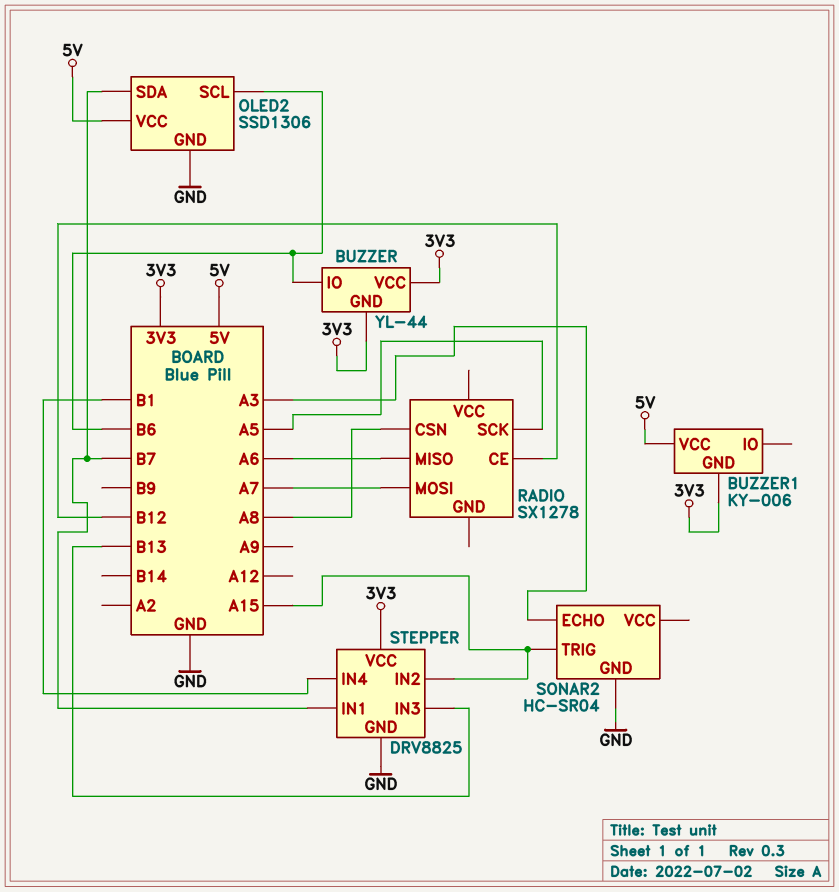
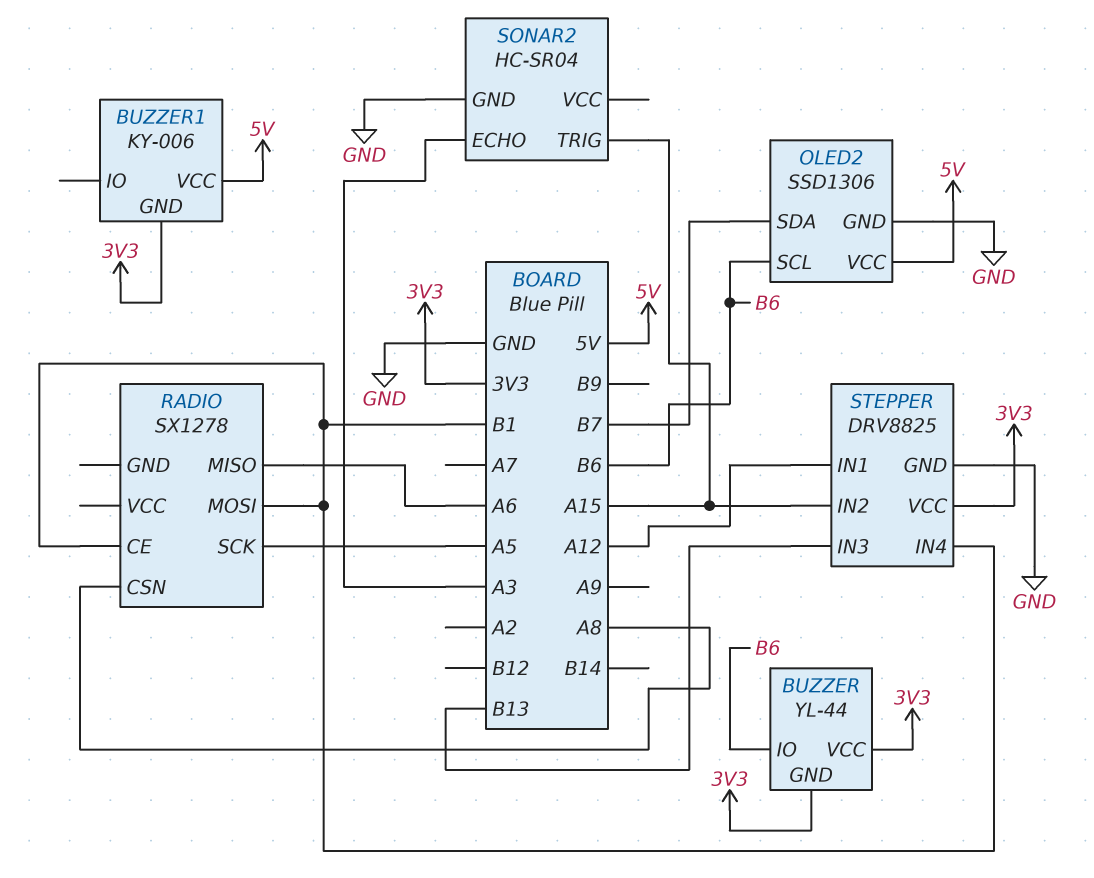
RADIO pin CE: B12 -> B1
RADIO pin MOSI: A7 -> B1
STEPPER pin IN1: B7 -> A12

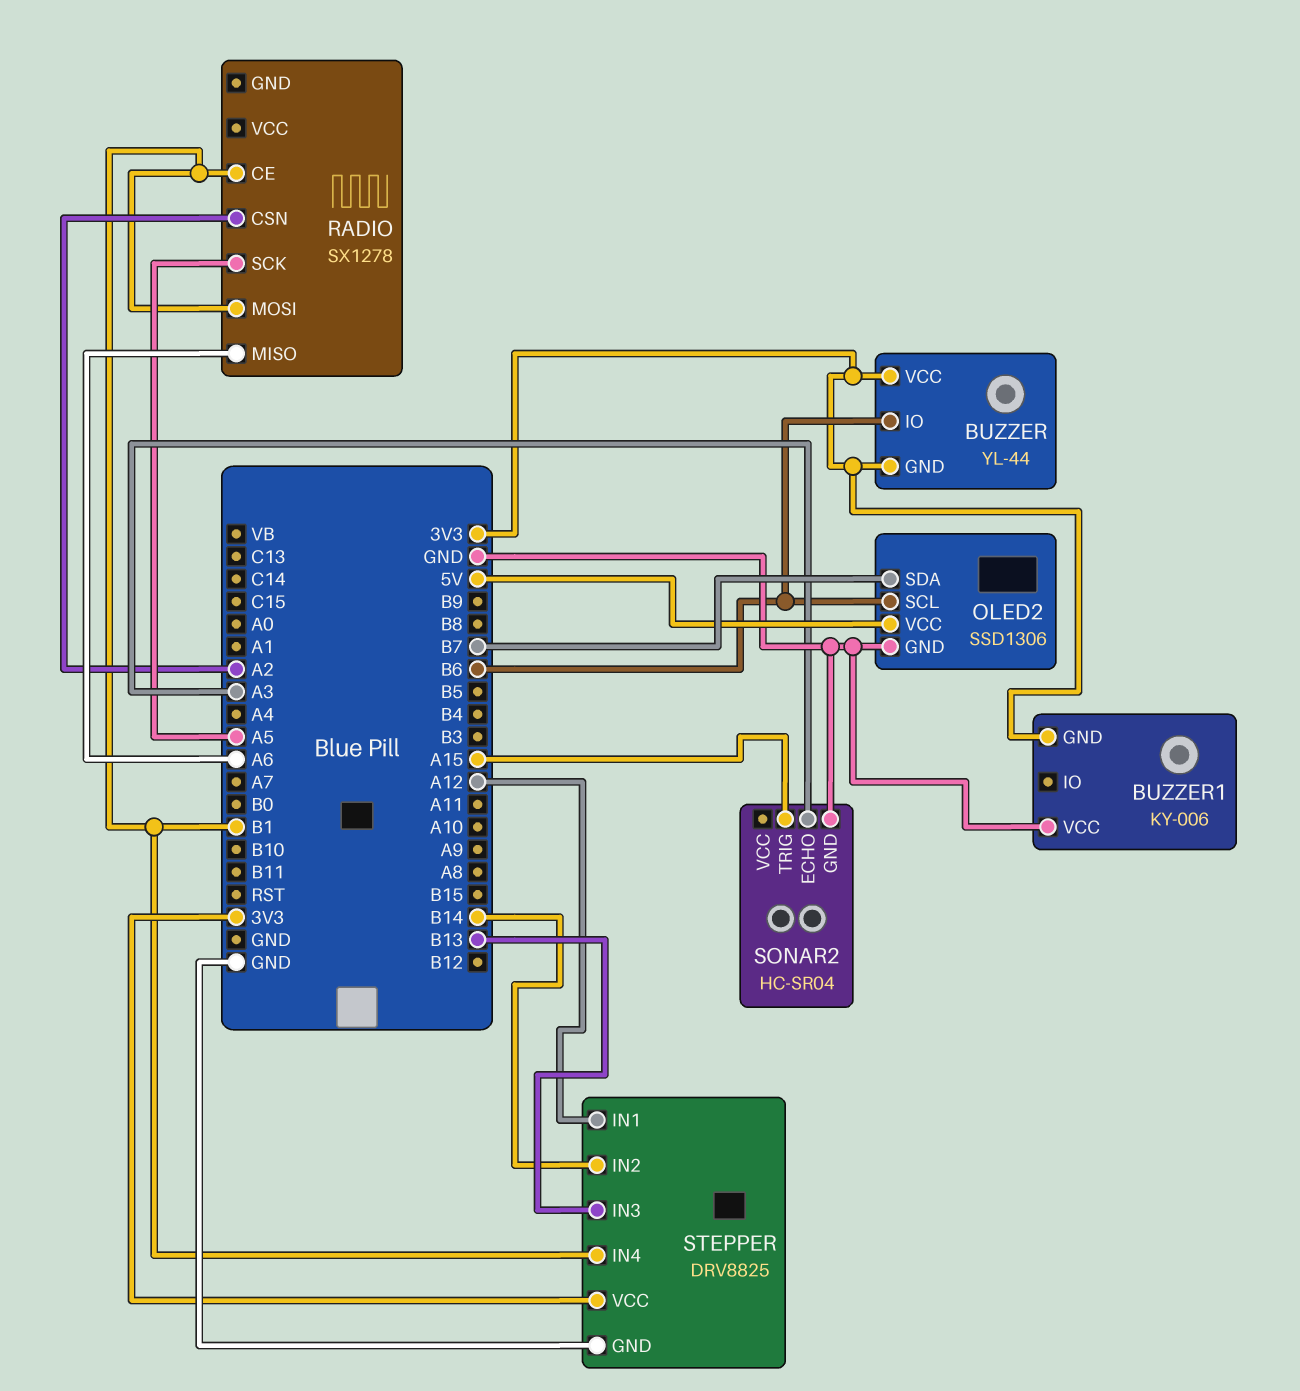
BUZZER1 pin VCC: 5V -> GND
RADIO pin CSN: A8 -> A2
STEPPER pin IN2: A15 -> B14

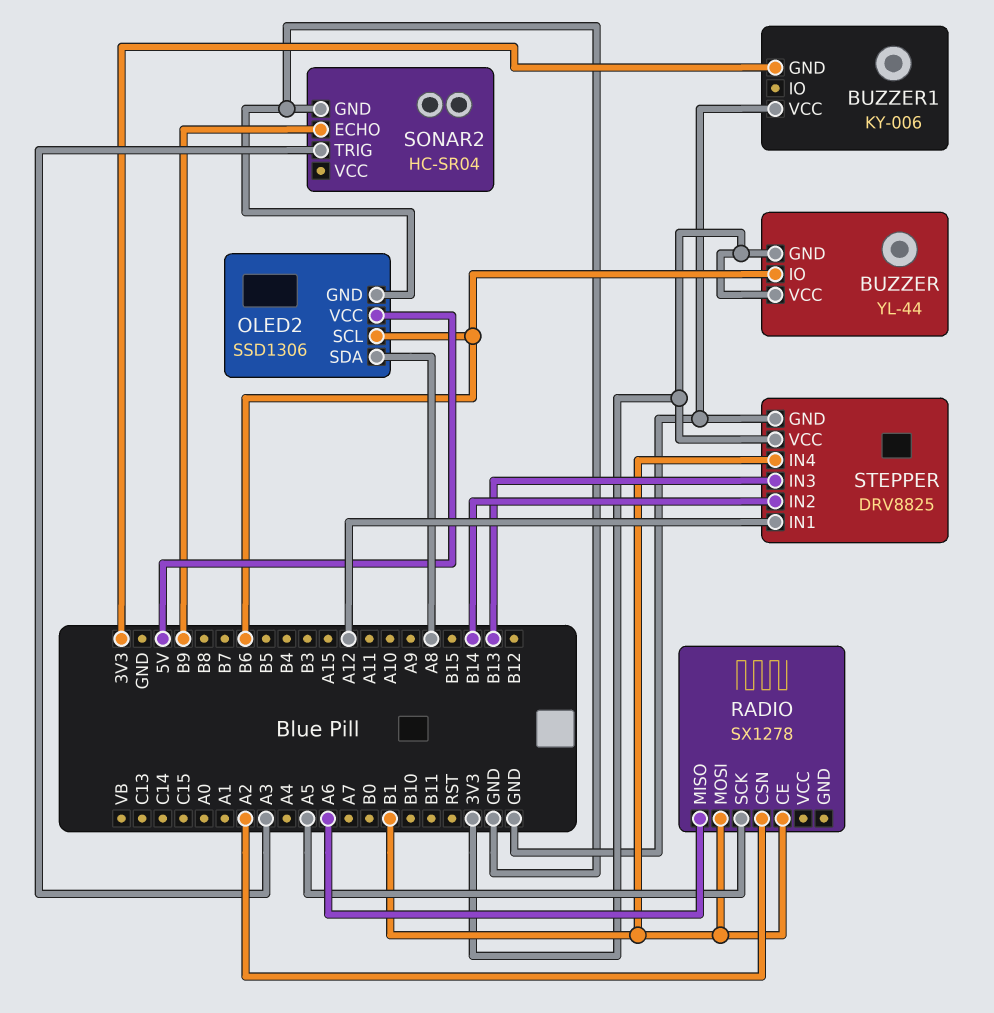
OLED2 pin SDA: B7 -> A8
SONAR2 pin ECHO: A3 -> B9
SONAR2 pin TRIG: A15 -> A3

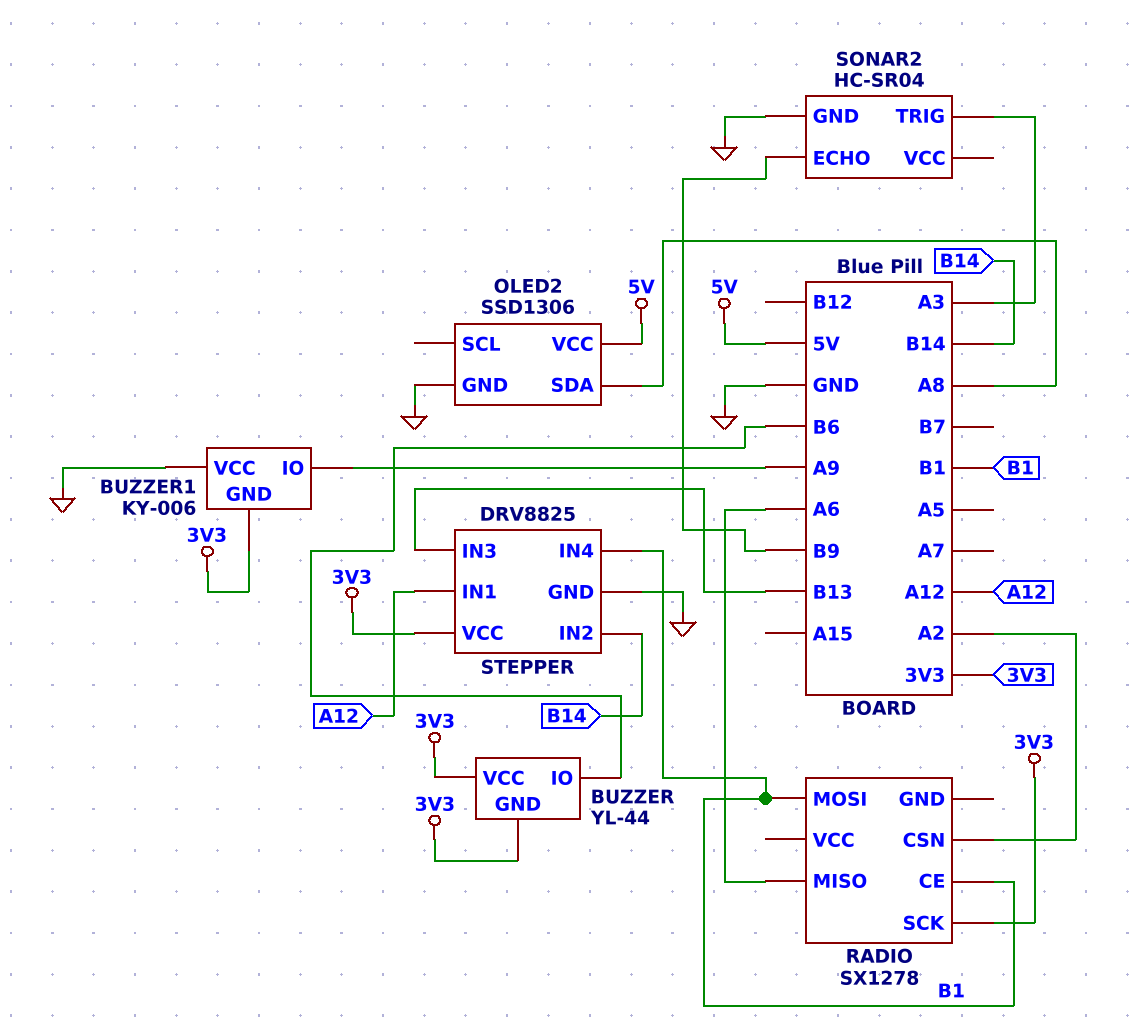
BUZZER1 pin IO: none -> A9
OLED2 pin SCL: B6 -> none
RADIO pin SCK: A5 -> 3V3

